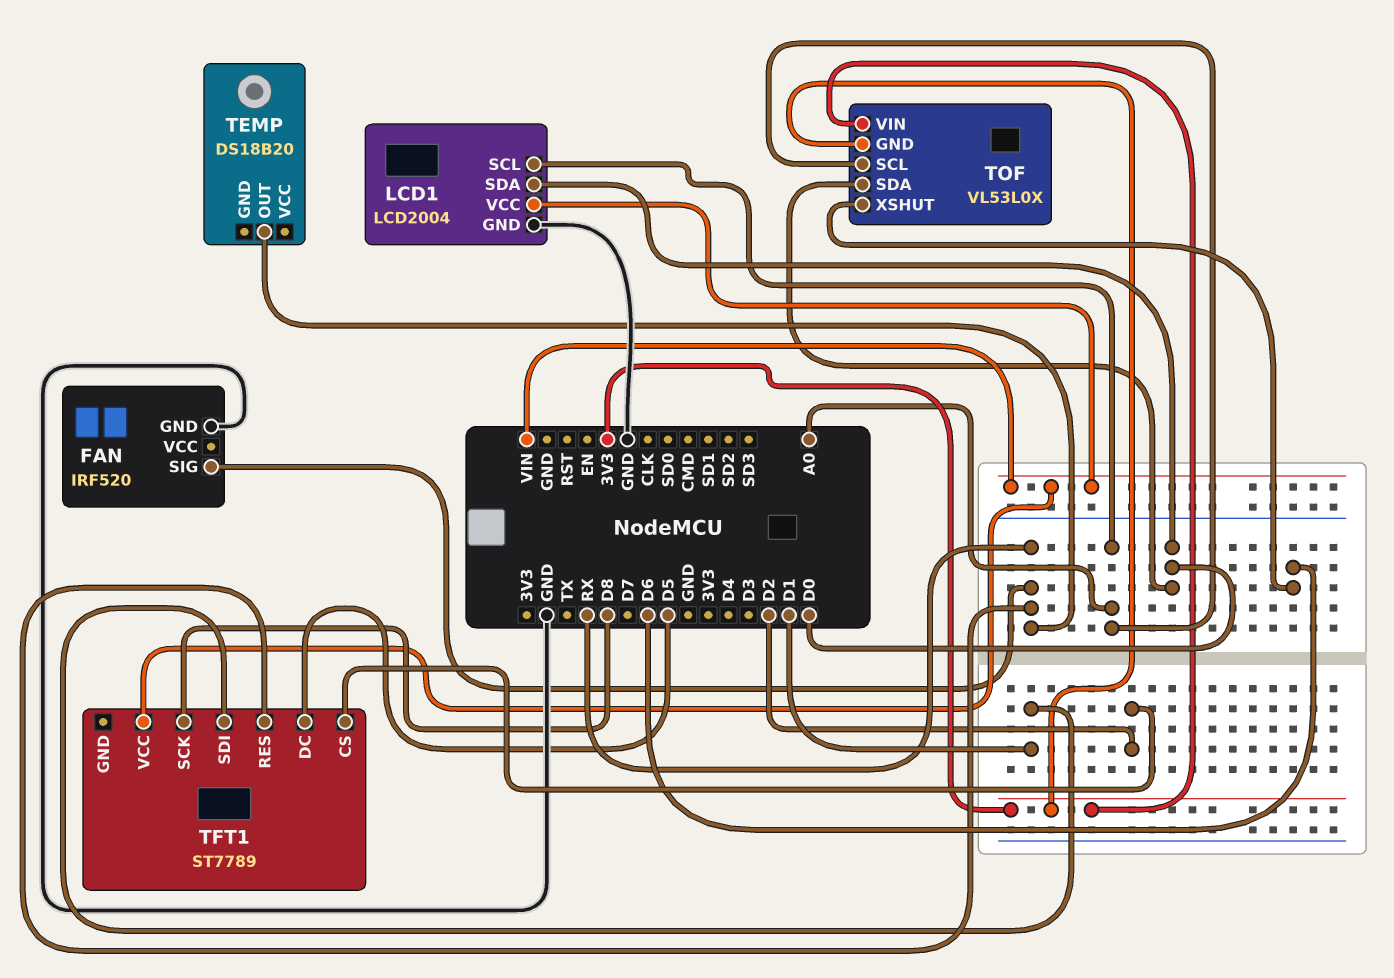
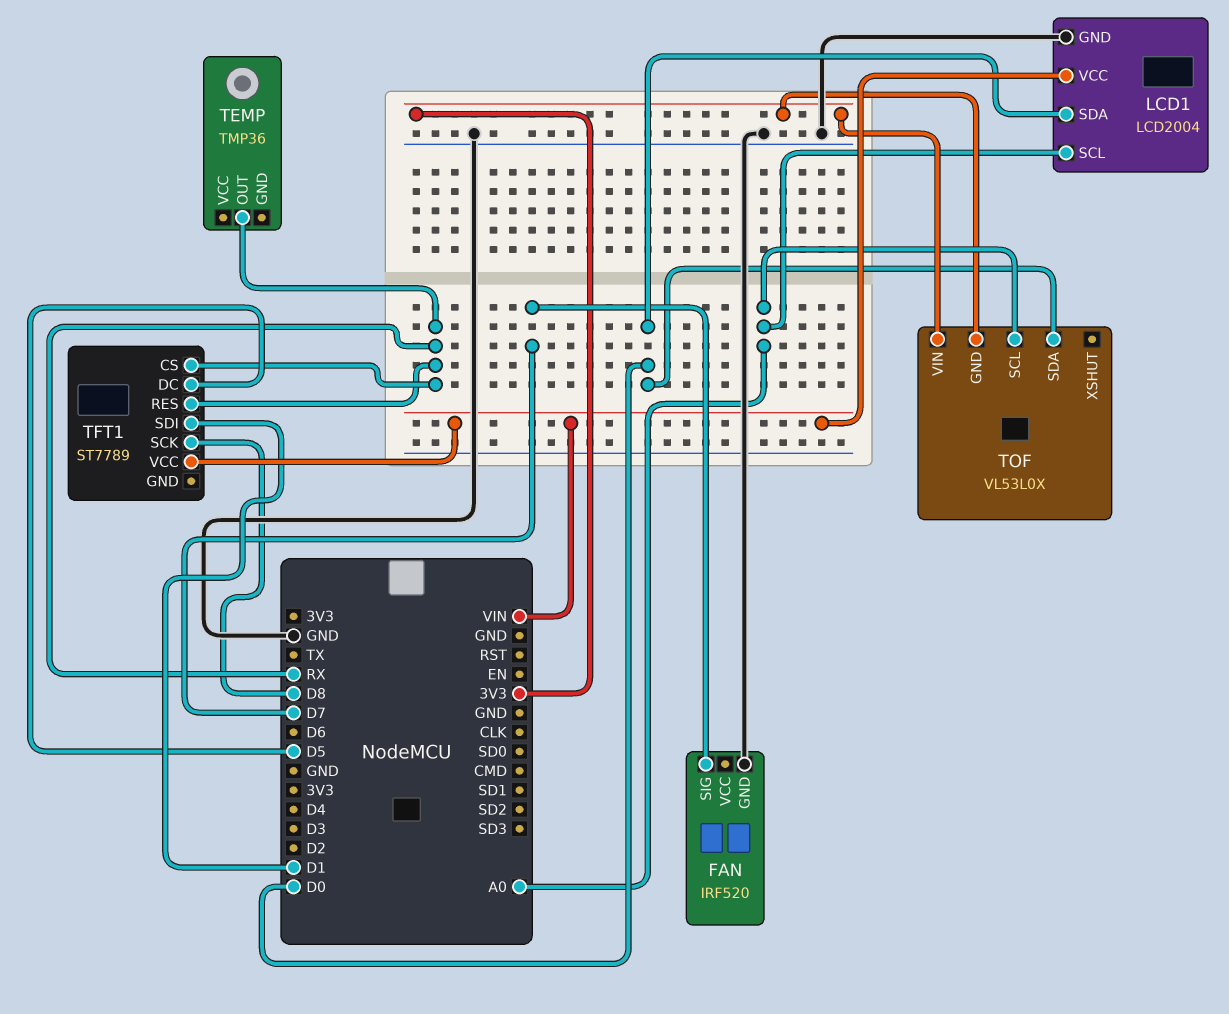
FAN pin SIG: RX -> D7
TEMP: DS18B20 -> TMP36
TFT1 pin CS: D2 -> RX
TOF pin XSHUT: D6 -> none

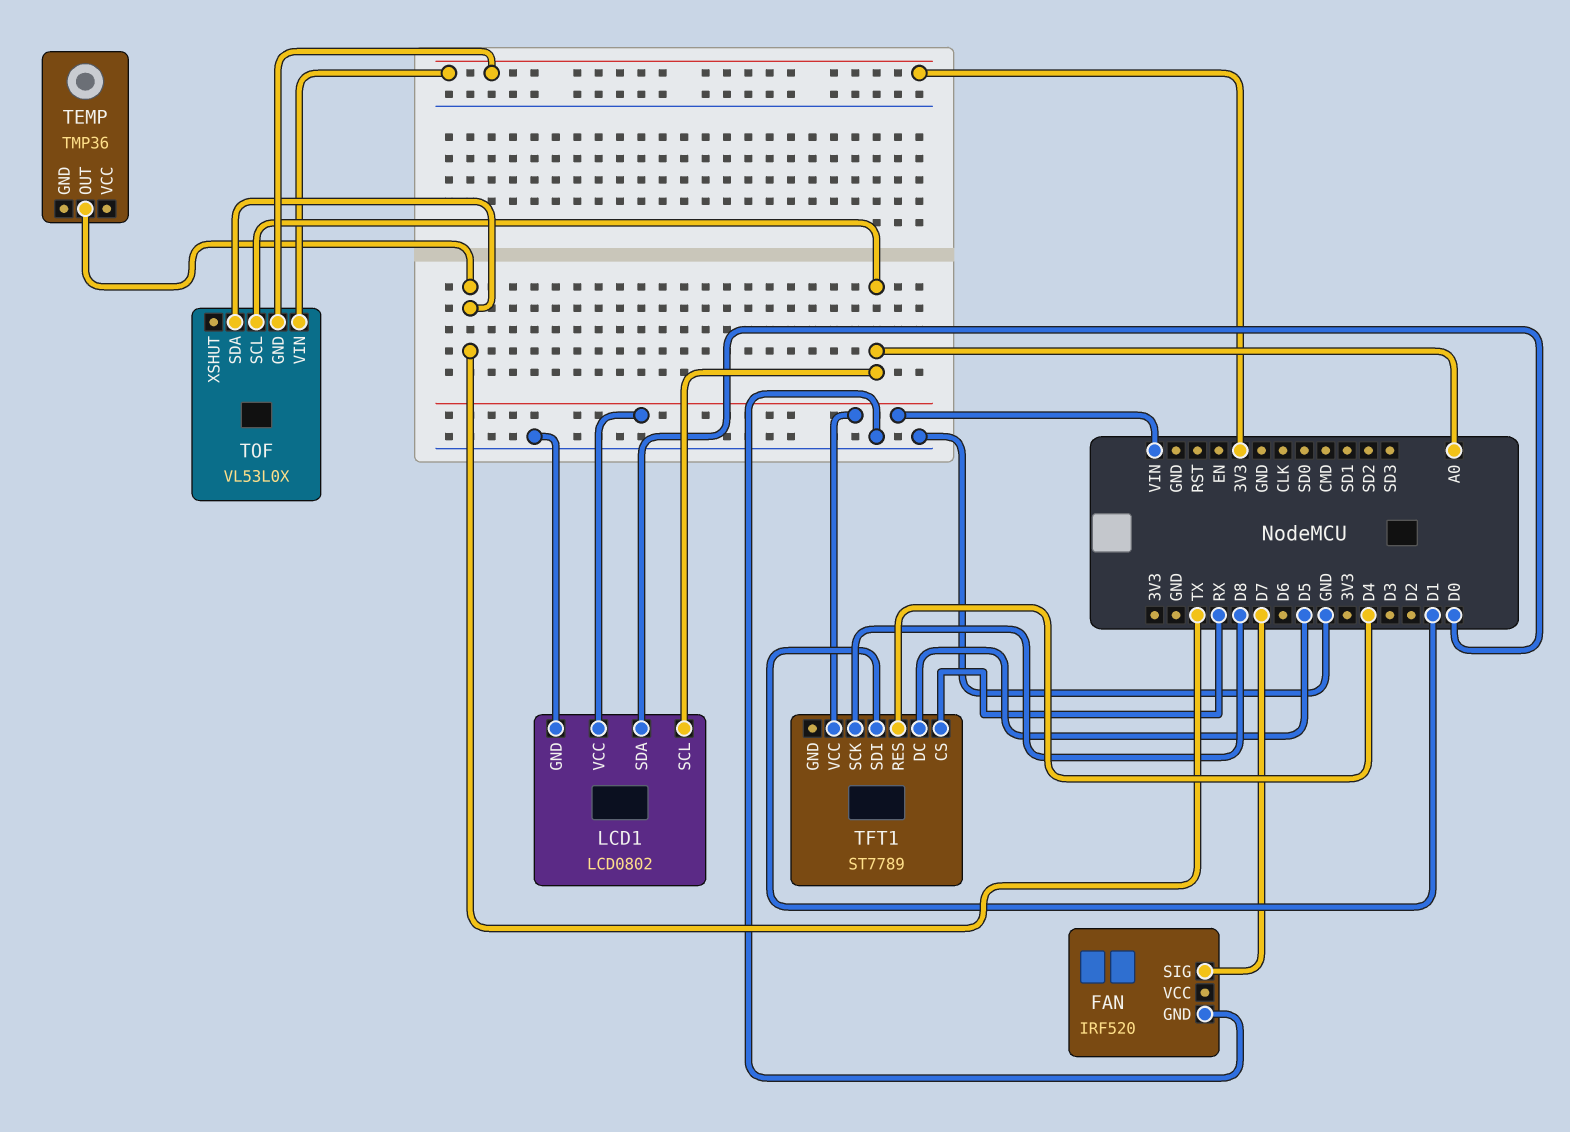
LCD1: LCD2004 -> LCD0802
TEMP pin OUT: RX -> TX
TFT1 pin RES: RX -> D4
TOF pin SDA: D0 -> TX

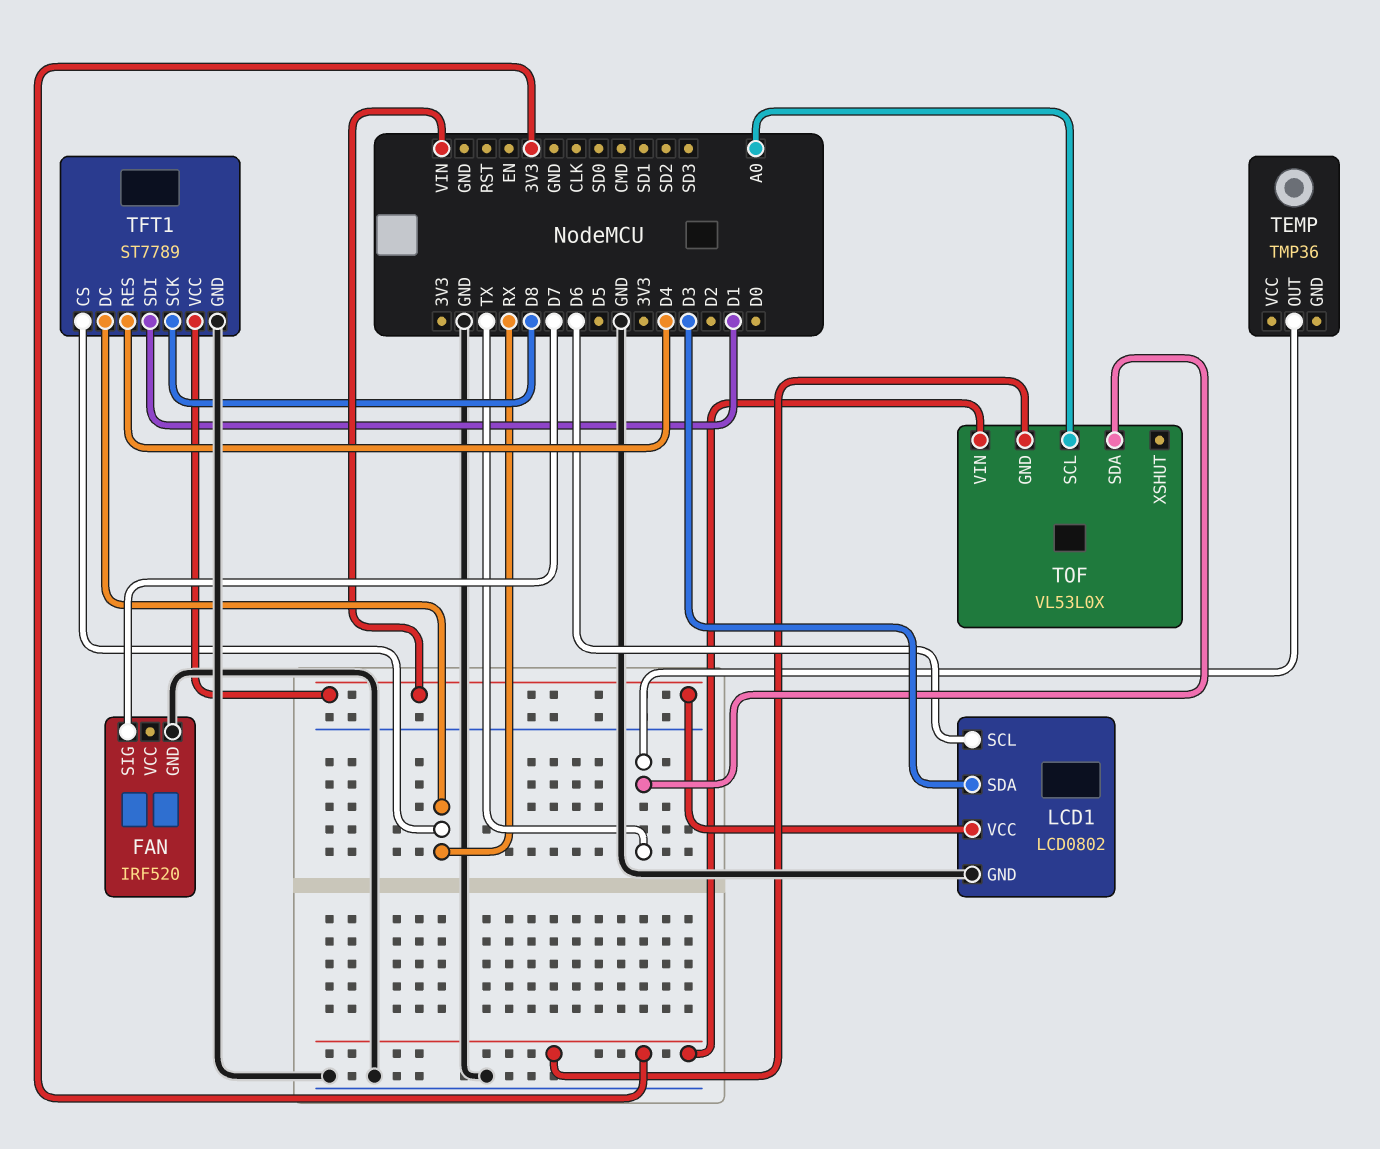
LCD1 pin SCL: A0 -> D6
LCD1 pin SDA: D0 -> D3
TFT1 pin DC: D5 -> RX
TFT1 pin GND: none -> GND

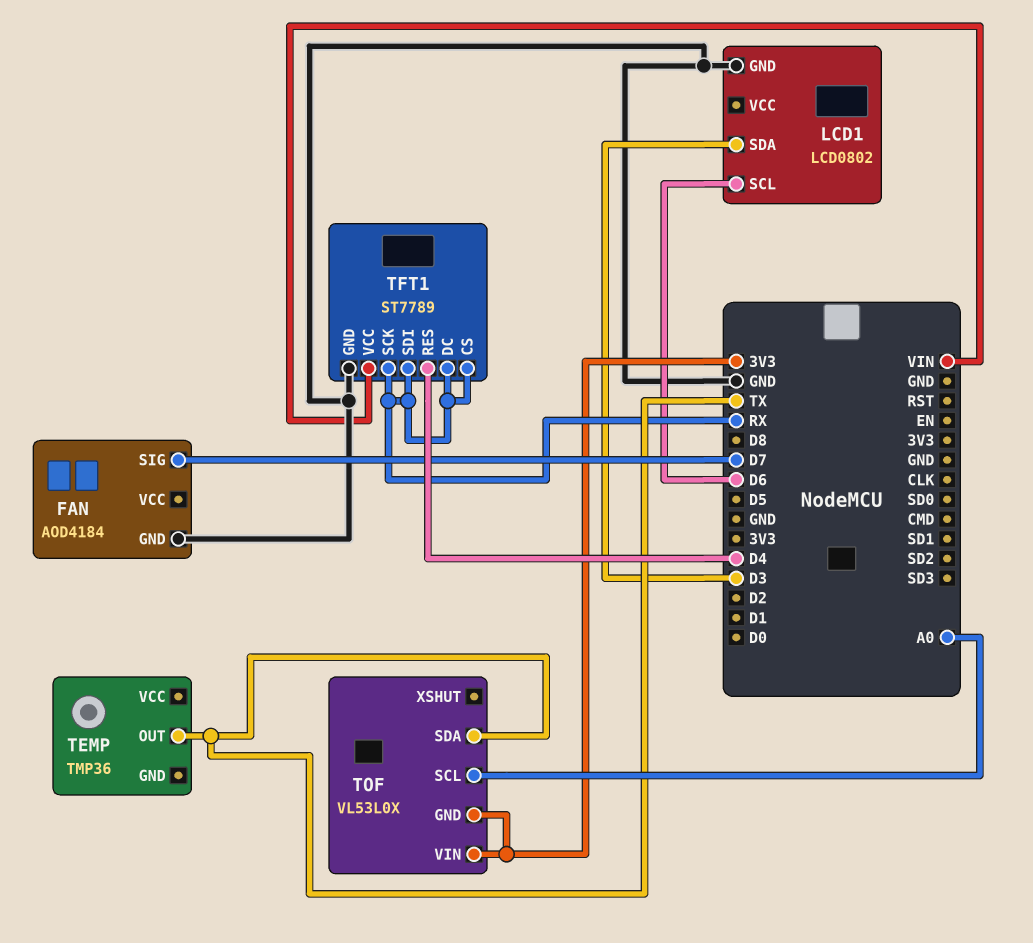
FAN: IRF520 -> AOD4184
LCD1 pin VCC: VIN -> none
TFT1 pin SCK: D8 -> RX
TFT1 pin SDI: D1 -> RX

